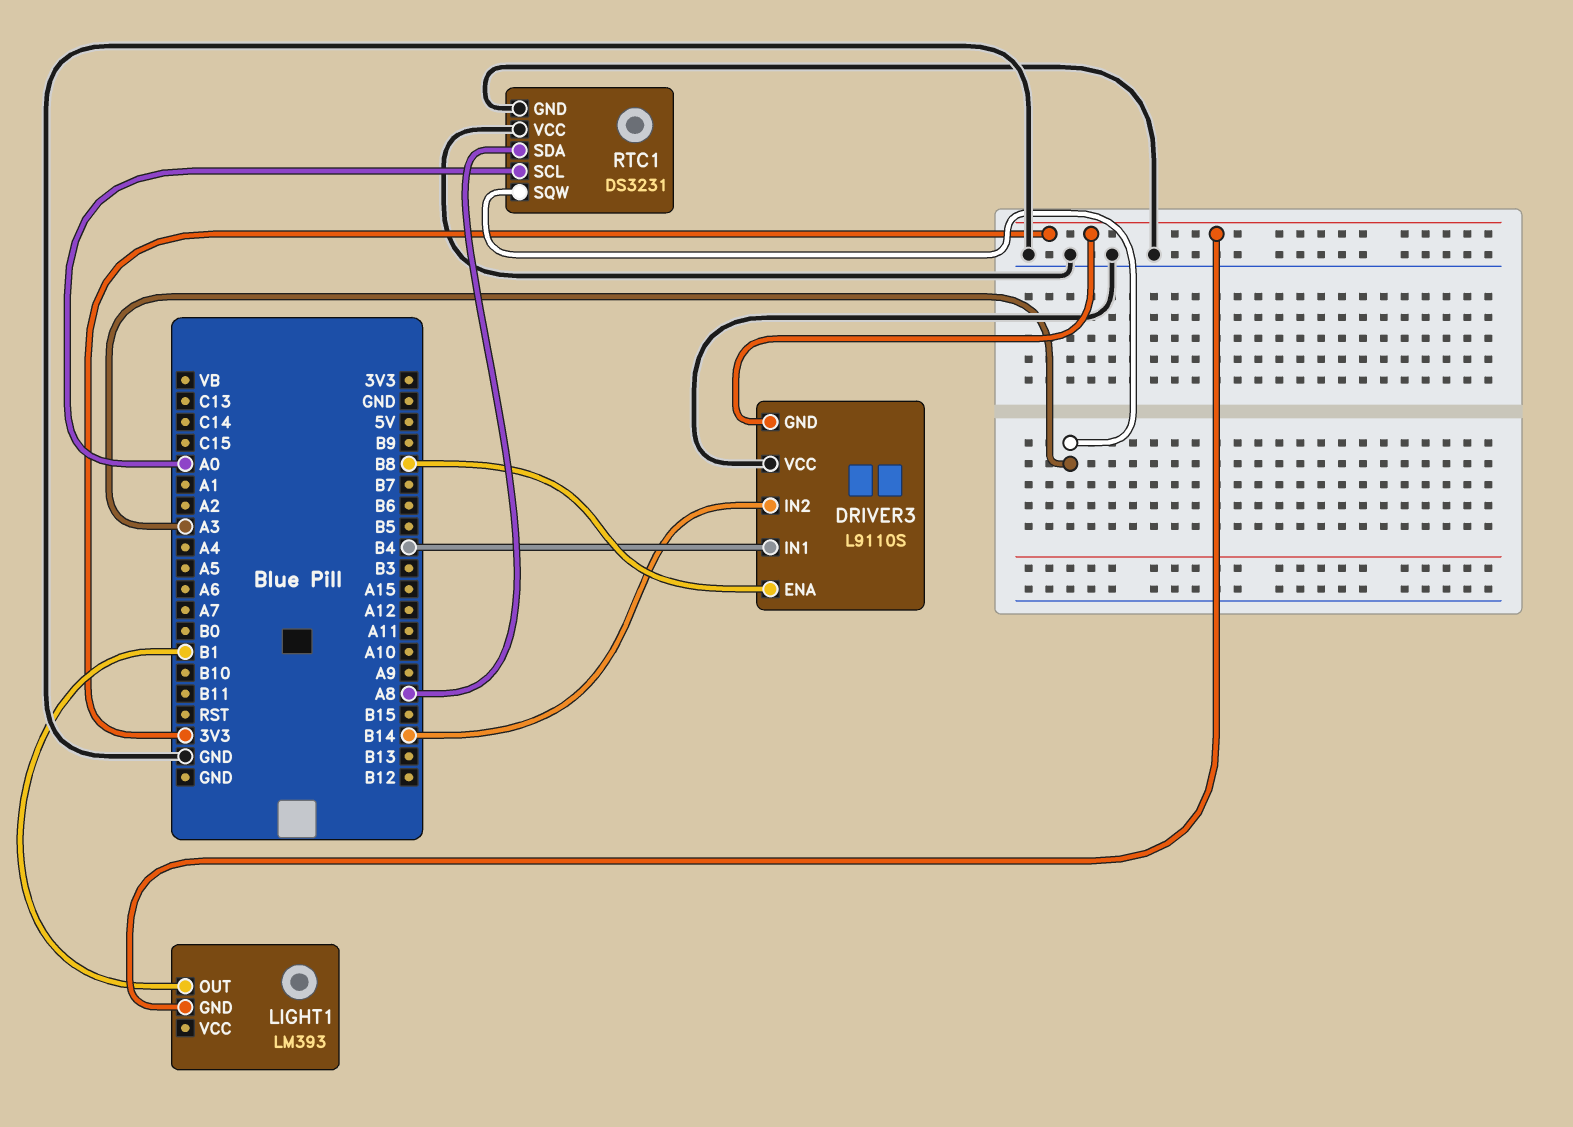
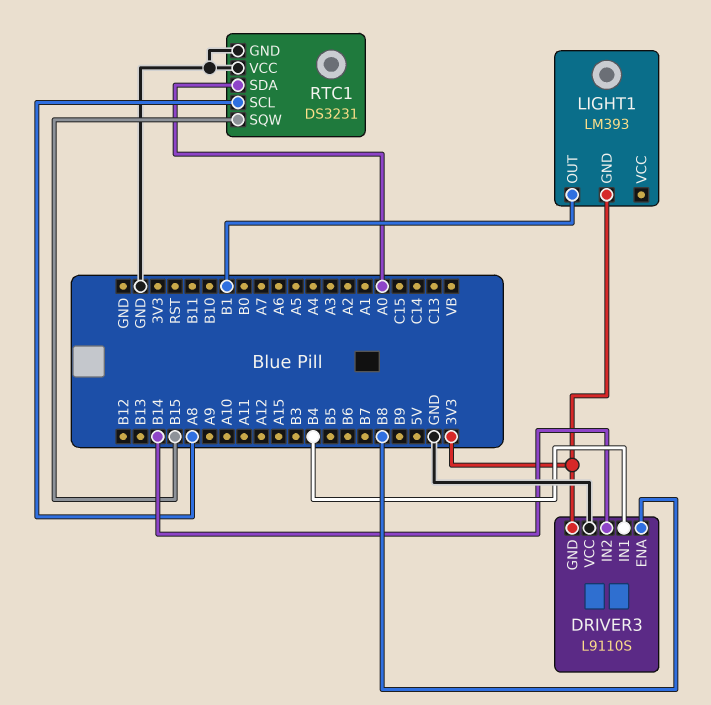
RTC1 pin SCL: A0 -> A8
RTC1 pin SDA: A8 -> A0
RTC1 pin SQW: A3 -> B15

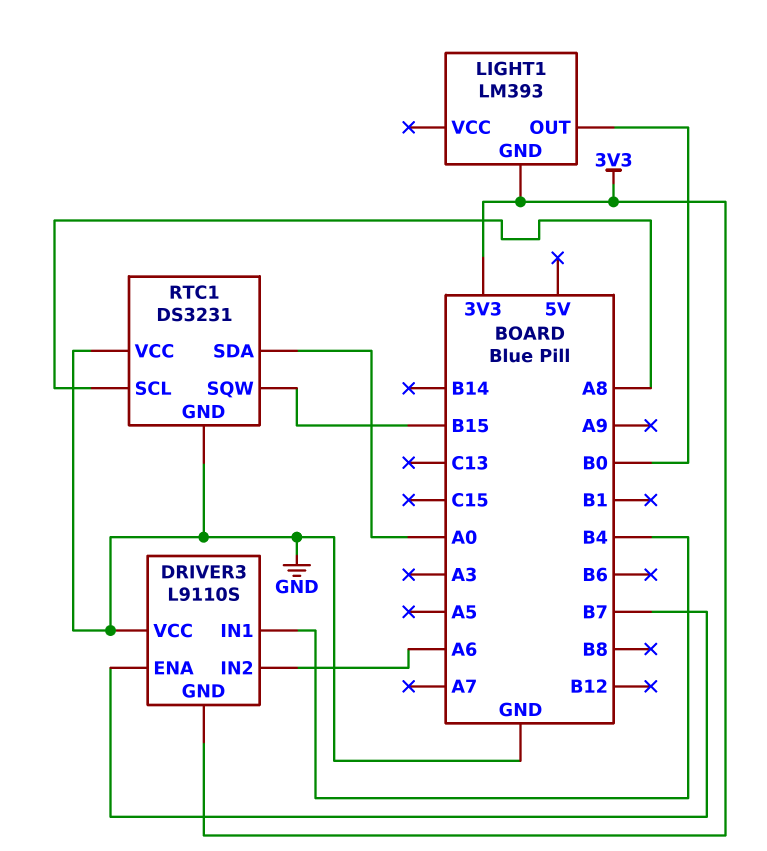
DRIVER3 pin ENA: B8 -> B7
DRIVER3 pin IN2: B14 -> A6
LIGHT1 pin OUT: B1 -> B0

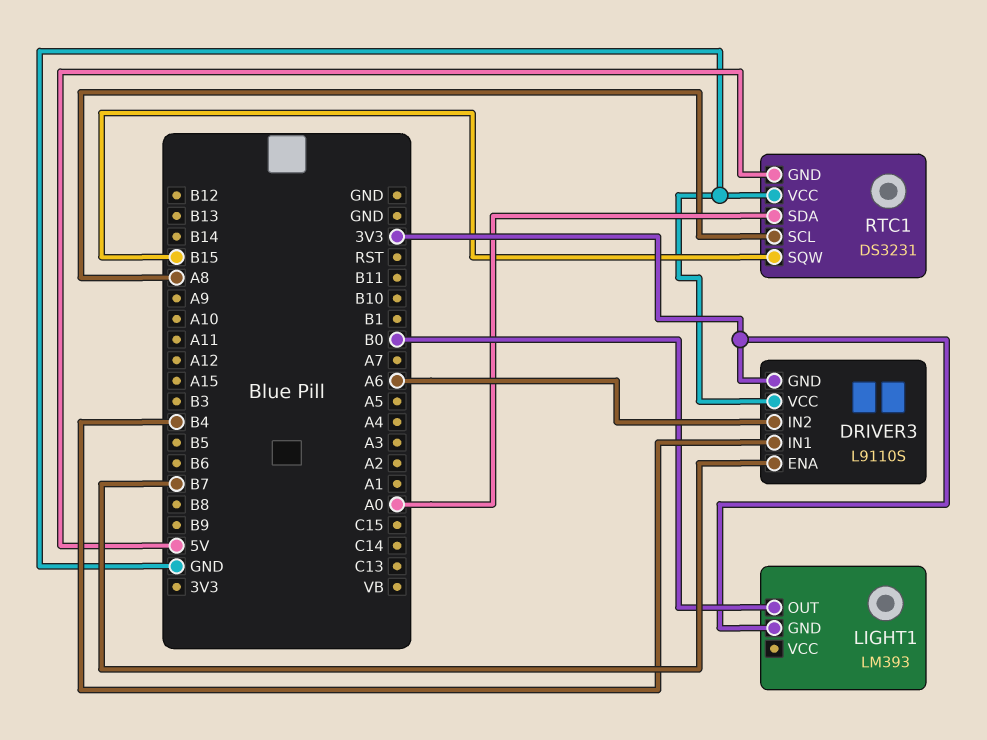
RTC1 pin GND: GND -> 5V

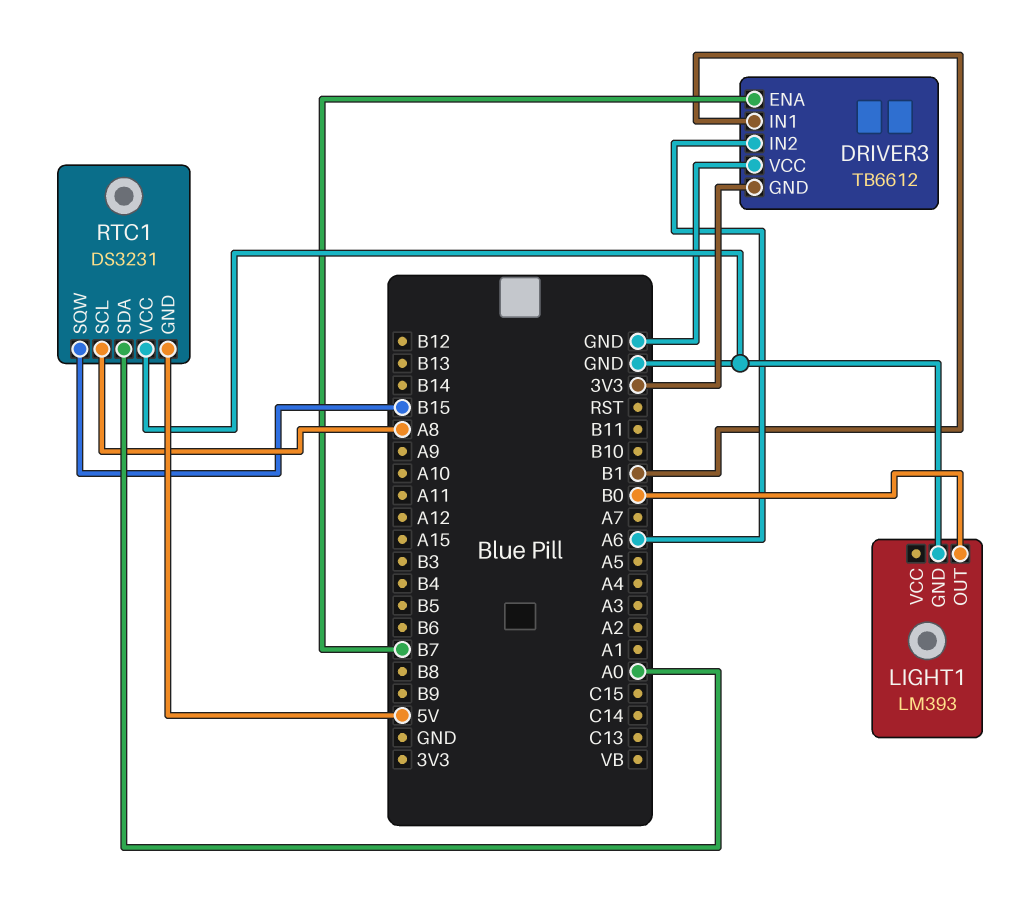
DRIVER3: L9110S -> TB6612
DRIVER3 pin IN1: B4 -> B1
LIGHT1 pin GND: 3V3 -> GND

